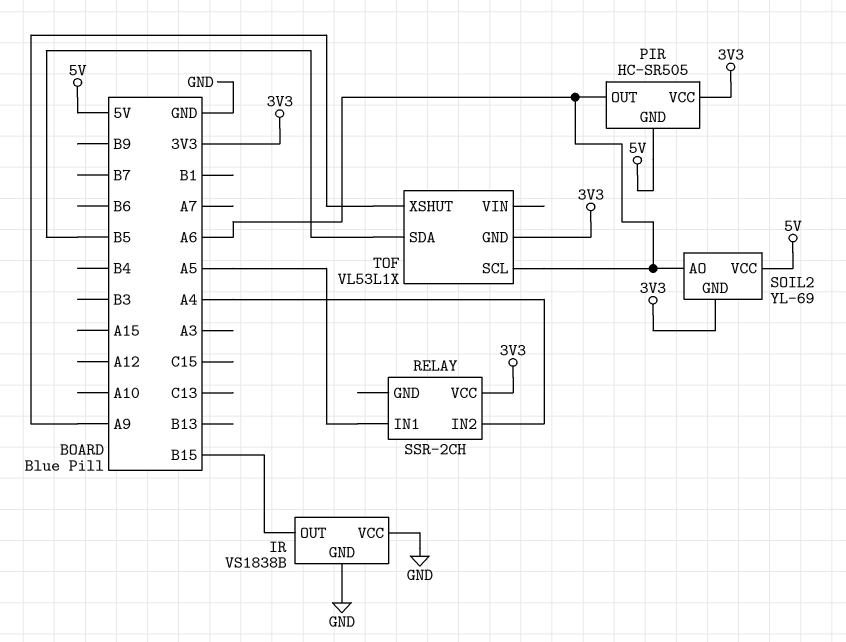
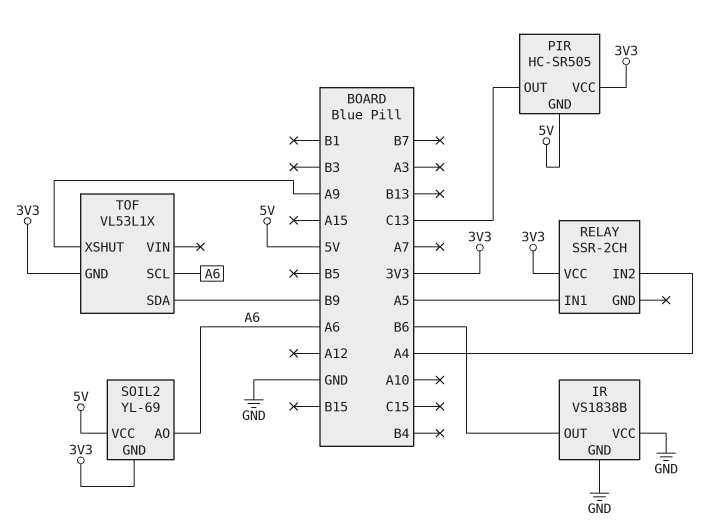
IR pin OUT: B15 -> B6
PIR pin OUT: A6 -> C13
TOF pin SDA: B5 -> B9

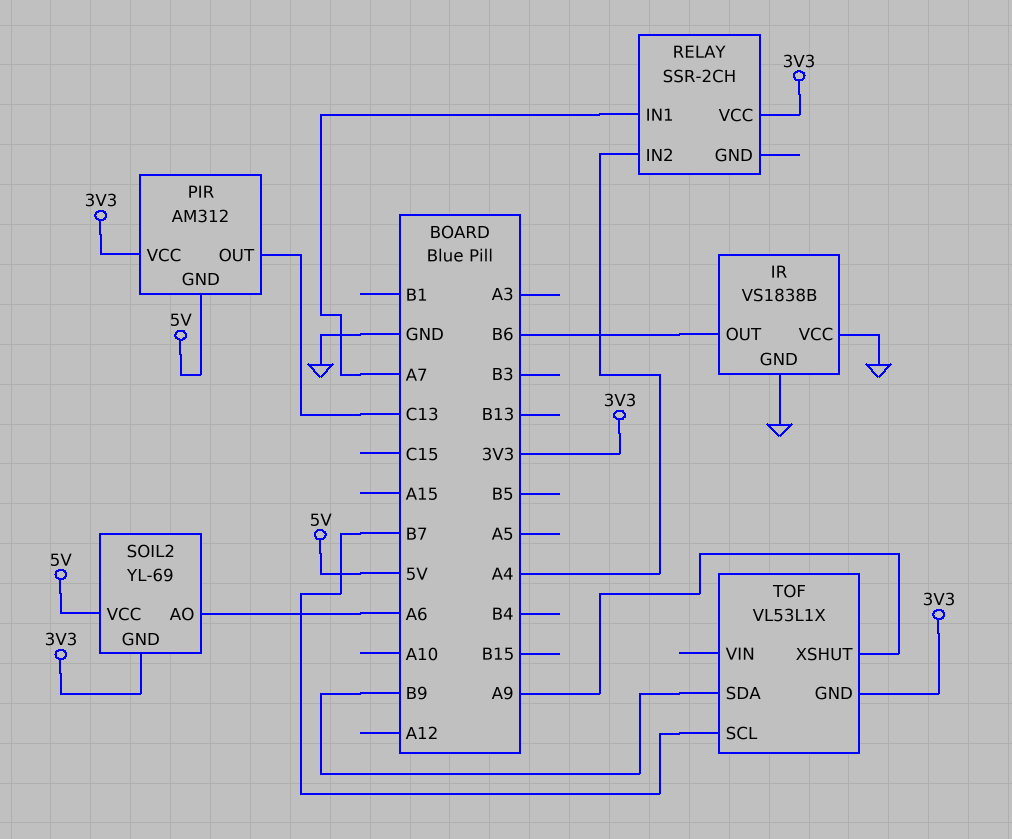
PIR: HC-SR505 -> AM312
RELAY pin IN1: A5 -> A7
TOF pin SCL: A6 -> B7

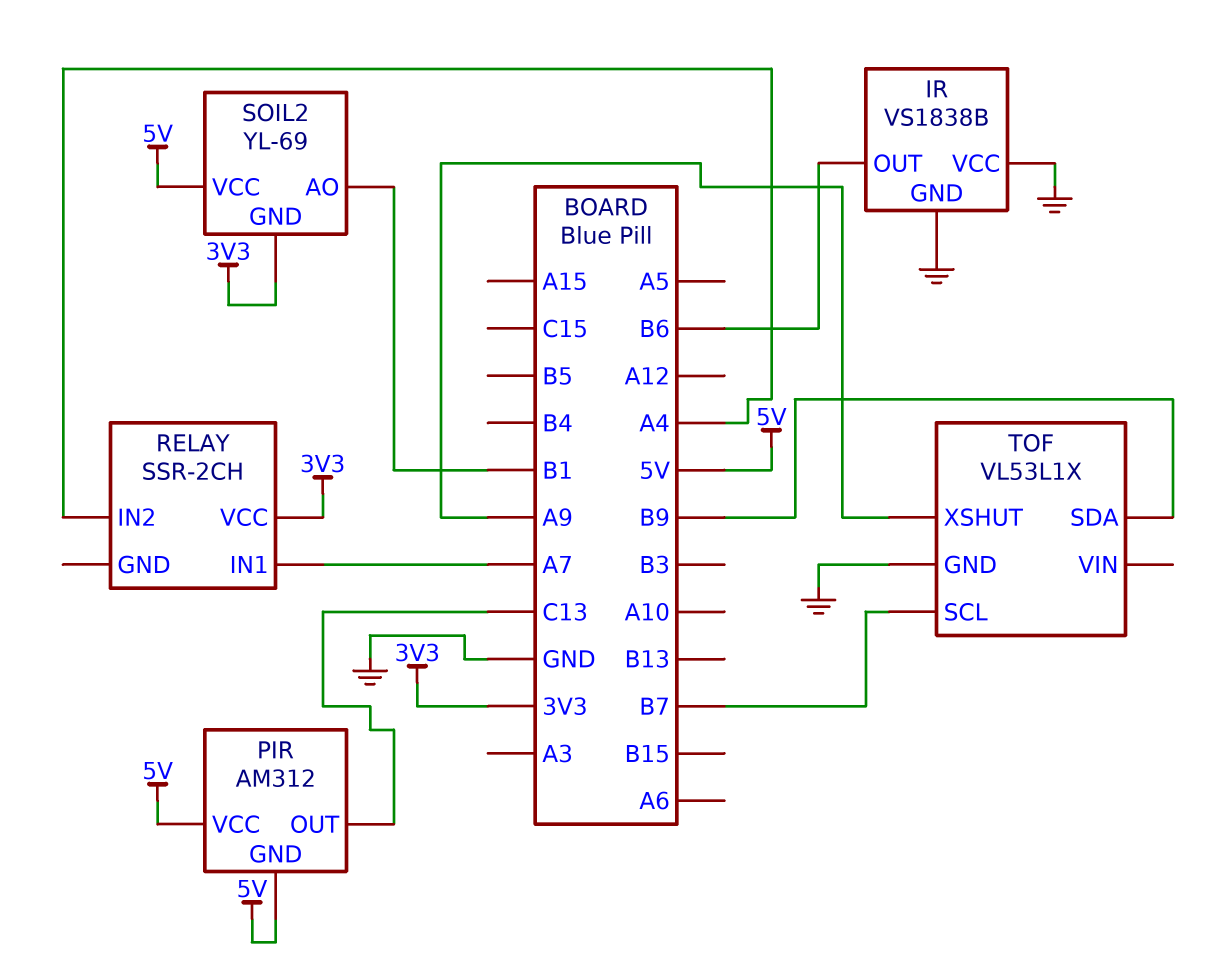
PIR pin VCC: 3V3 -> 5V
SOIL2 pin AO: A6 -> B1
TOF pin GND: 3V3 -> GND

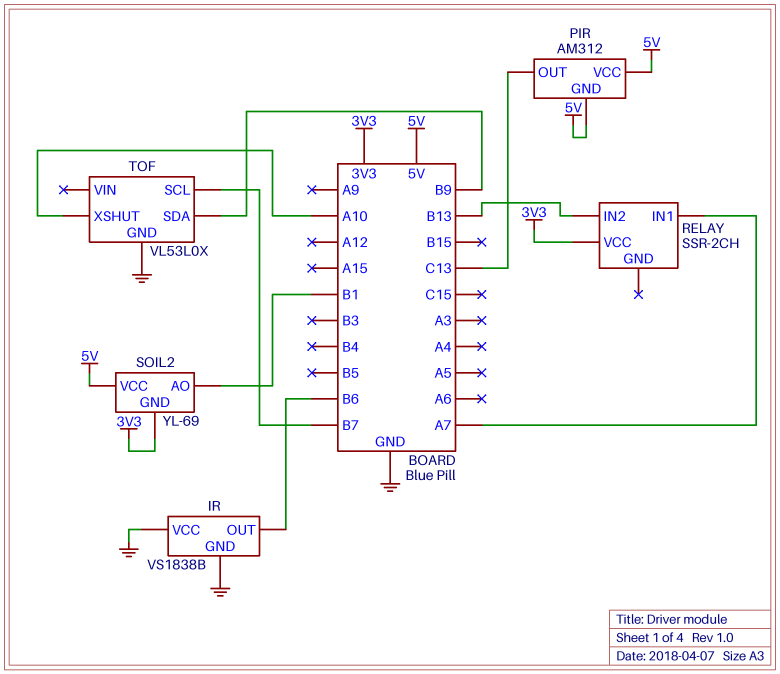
RELAY pin IN2: A4 -> B13
TOF: VL53L1X -> VL53L0X
TOF pin XSHUT: A9 -> A10

